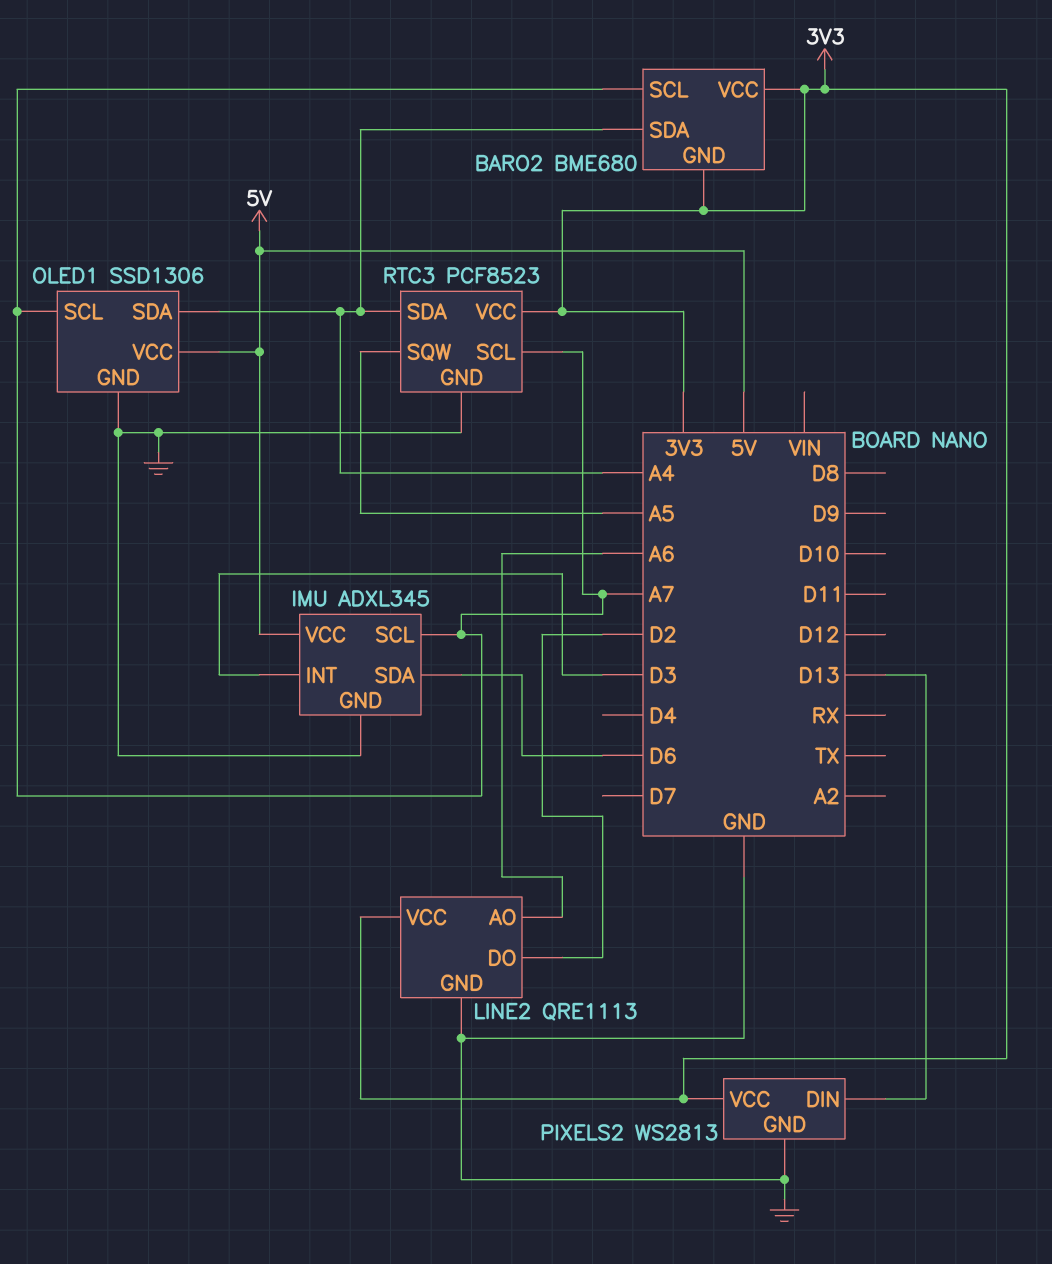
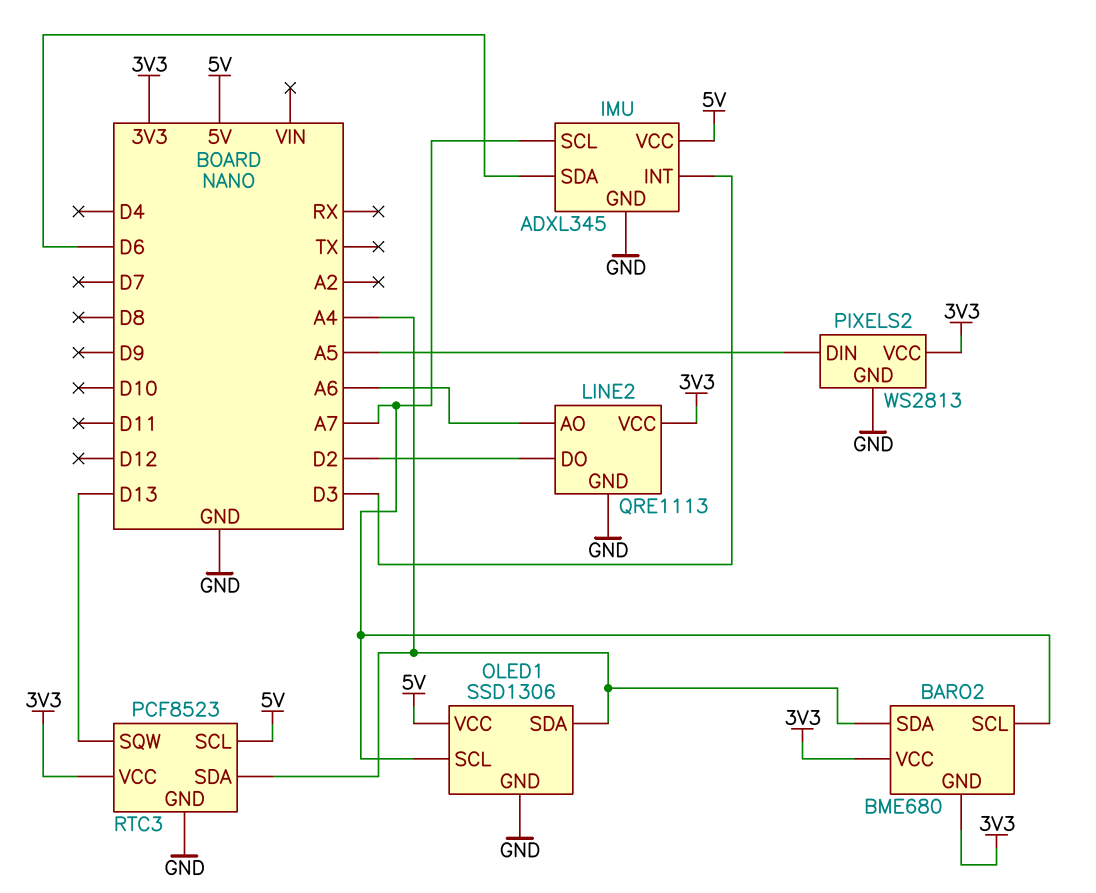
PIXELS2 pin DIN: D13 -> A5
RTC3 pin SCL: A7 -> 5V
RTC3 pin SQW: A5 -> D13

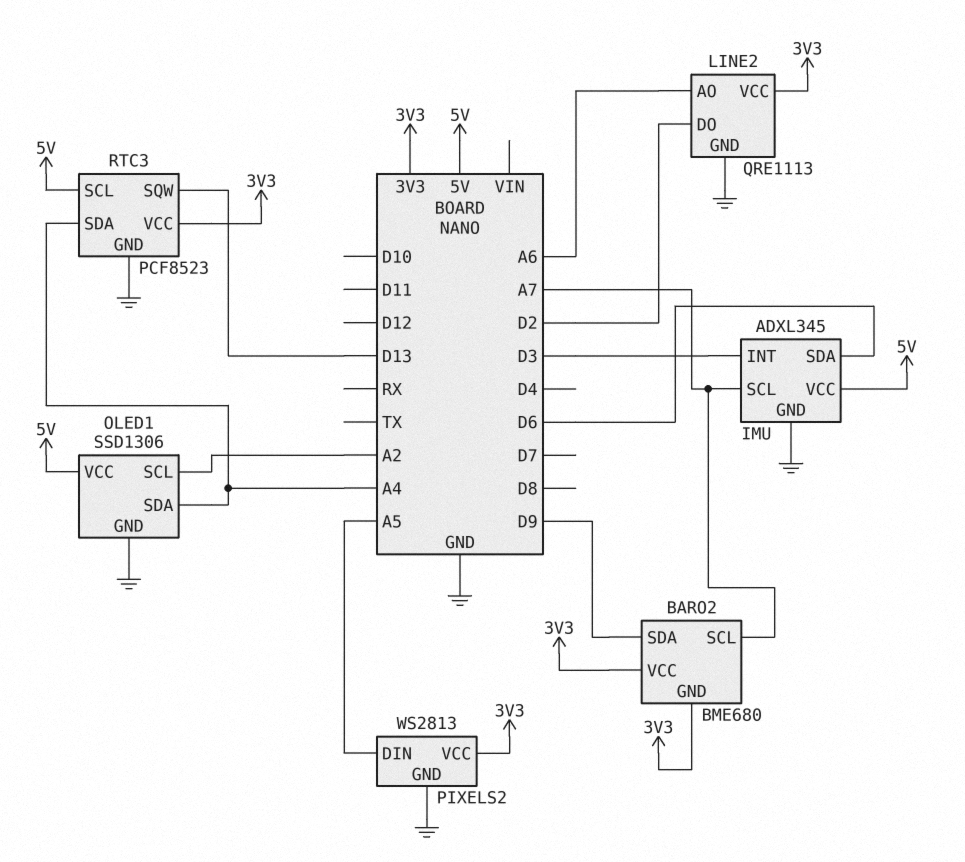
BARO2 pin SDA: A4 -> D9
OLED1 pin SCL: A7 -> A2

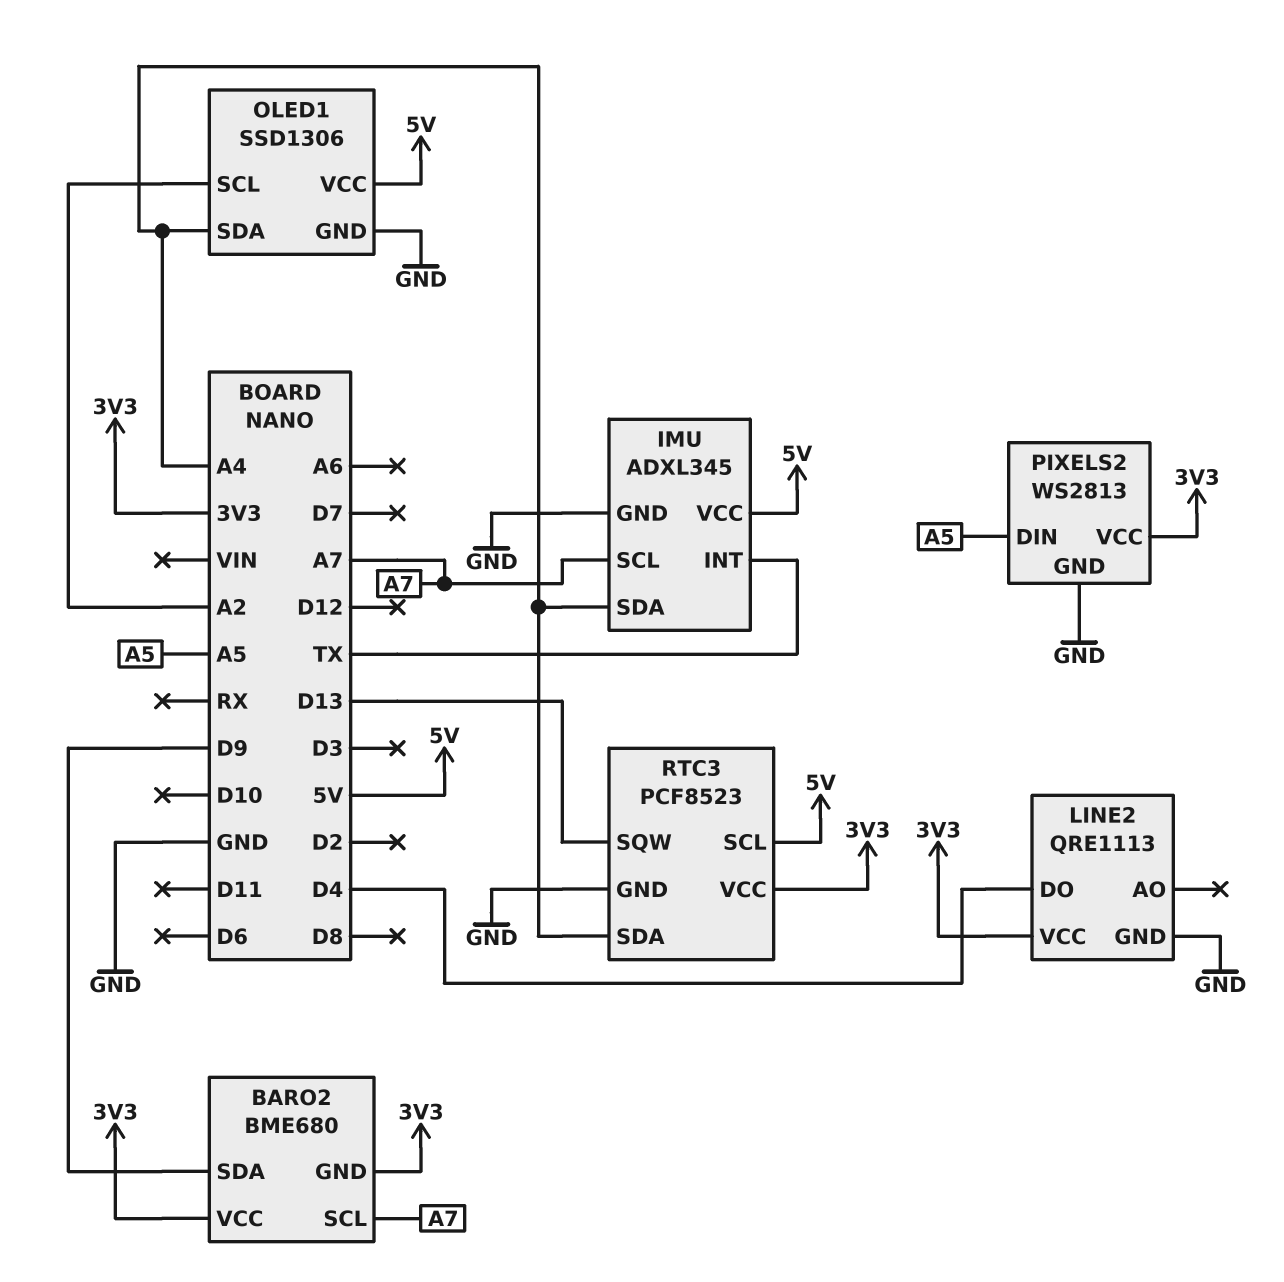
IMU pin INT: D3 -> TX
IMU pin SDA: D6 -> A4
LINE2 pin AO: A6 -> none
LINE2 pin DO: D2 -> D4

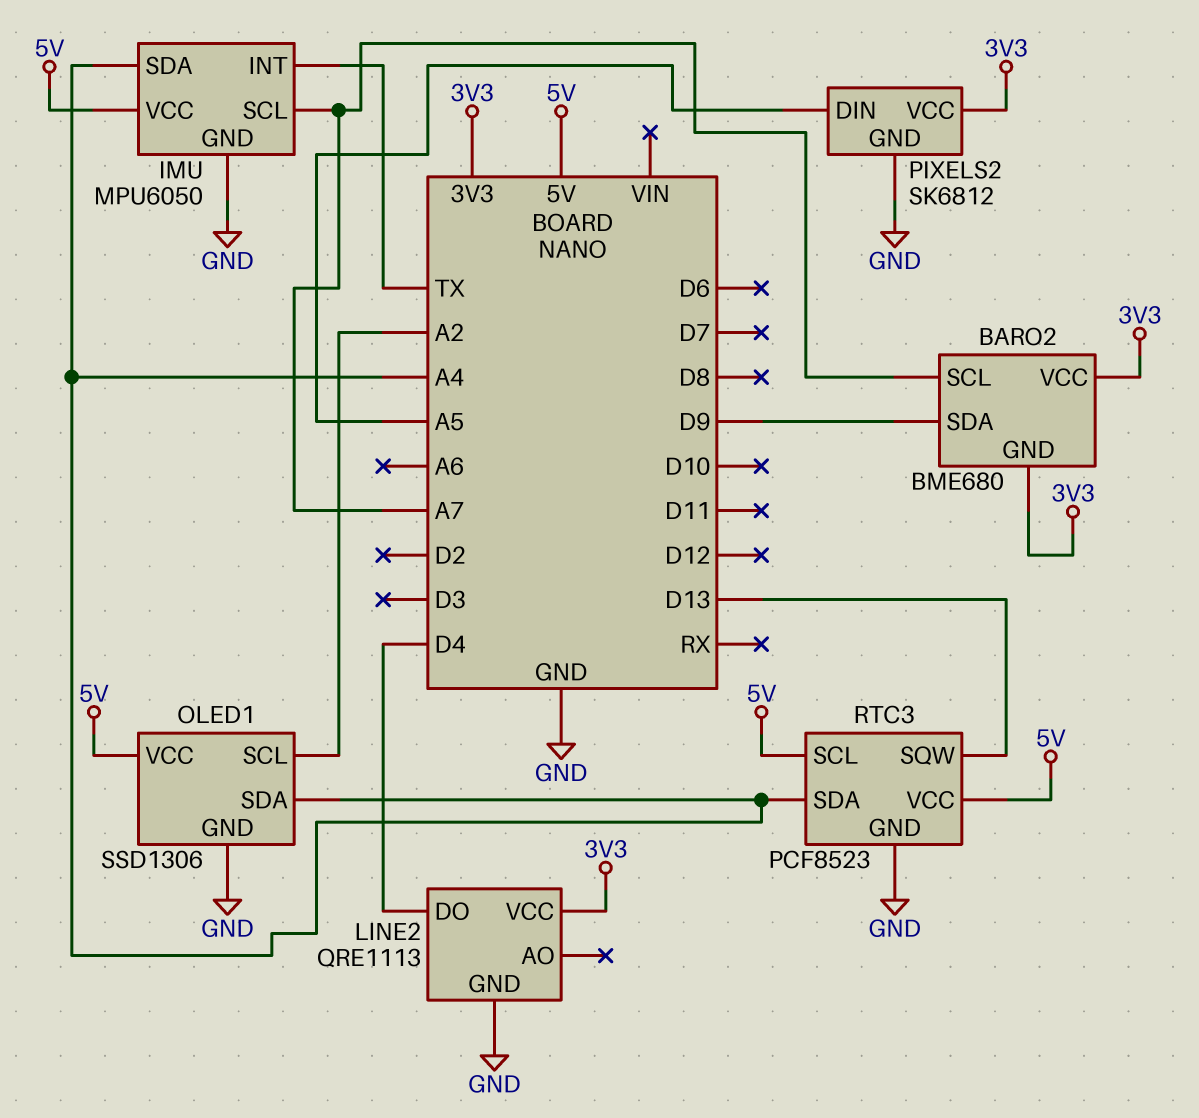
IMU: ADXL345 -> MPU6050
PIXELS2: WS2813 -> SK6812
RTC3 pin VCC: 3V3 -> 5V

